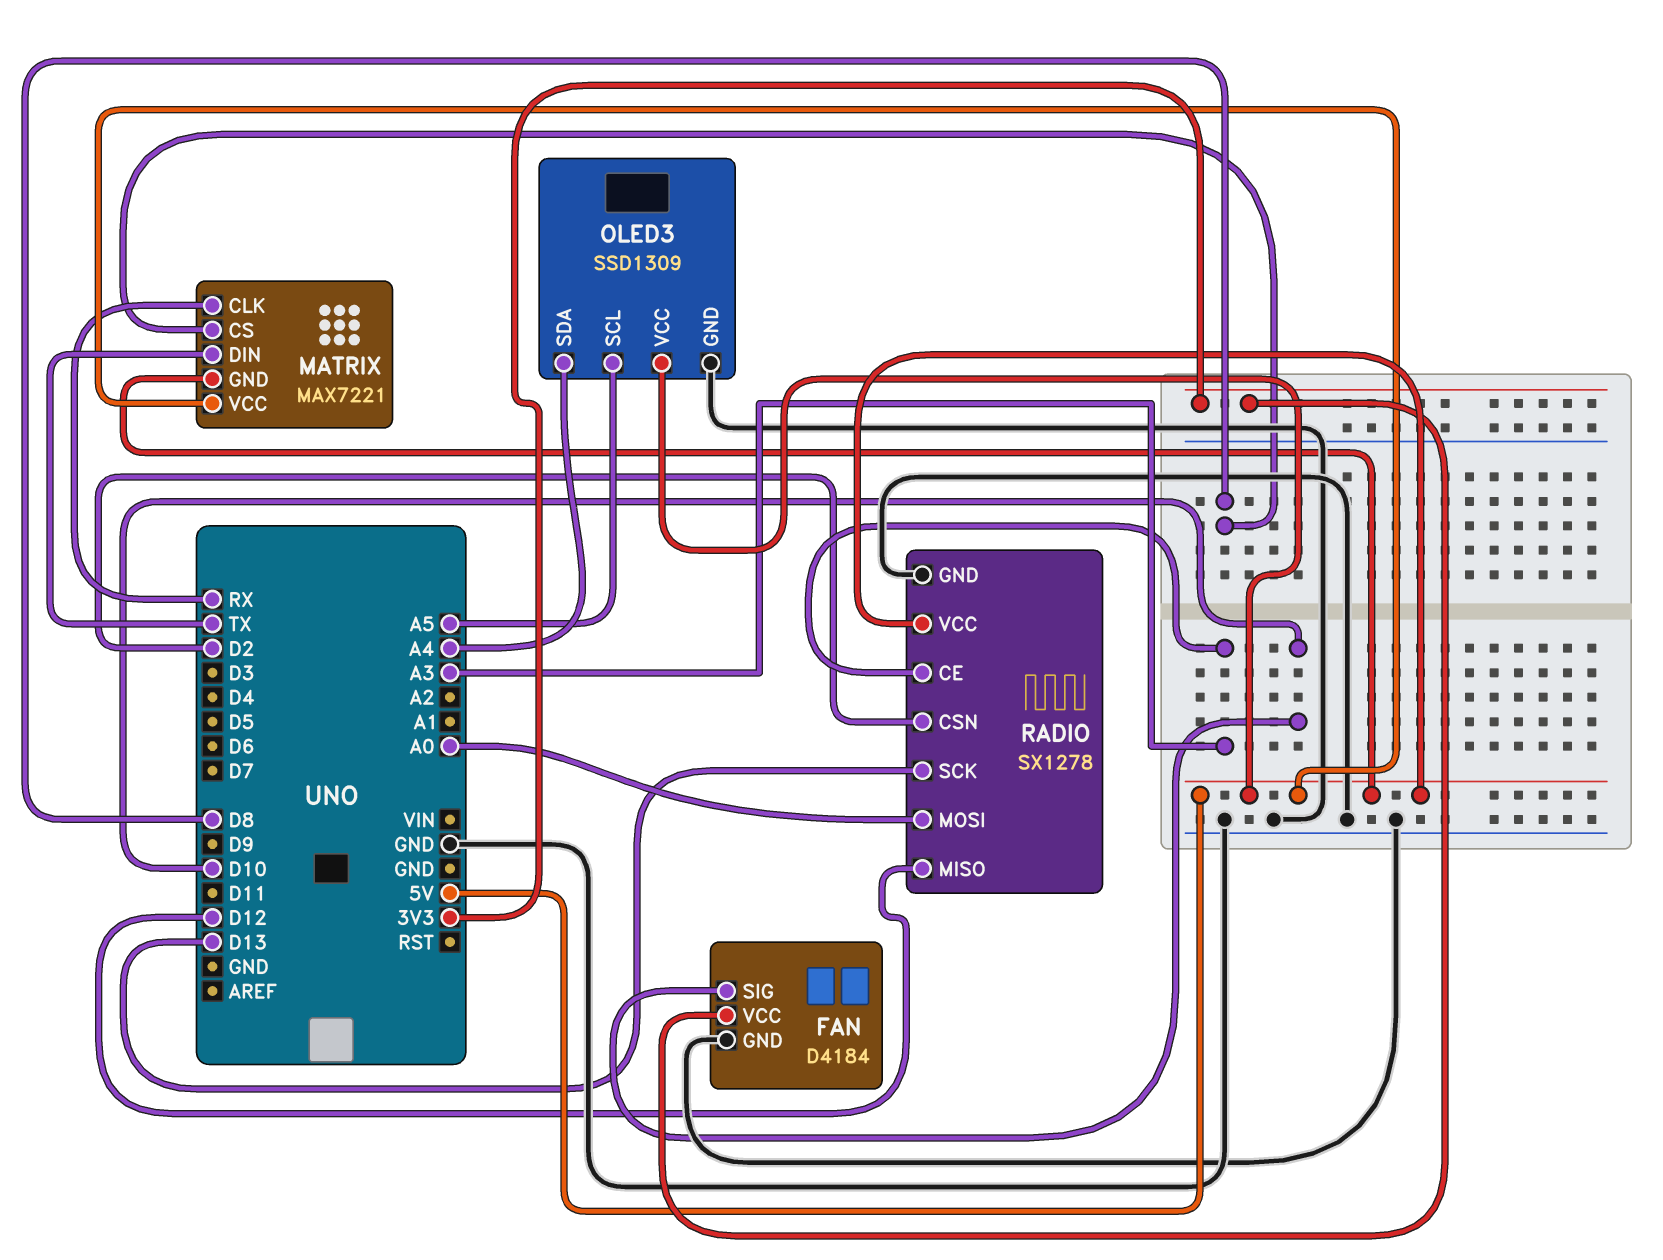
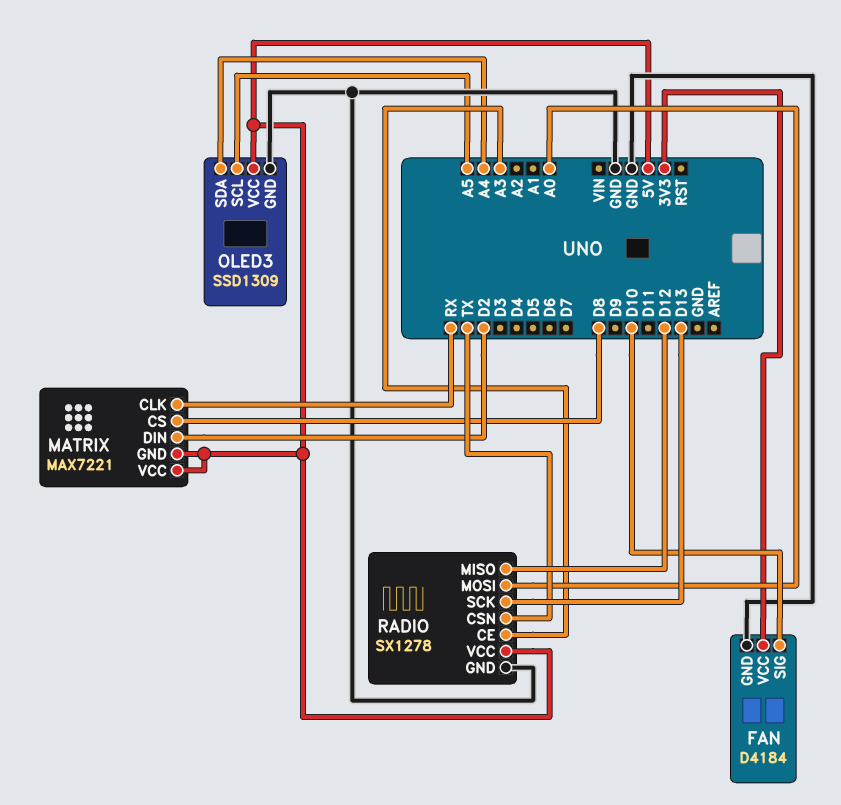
MATRIX pin DIN: TX -> D2
RADIO pin CSN: D2 -> TX

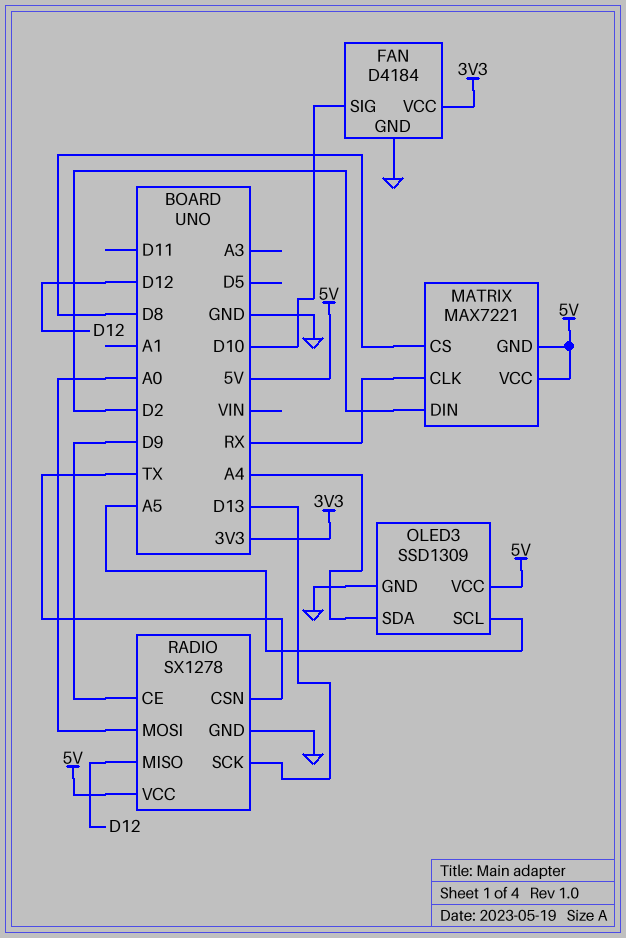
RADIO pin CE: A3 -> D9

